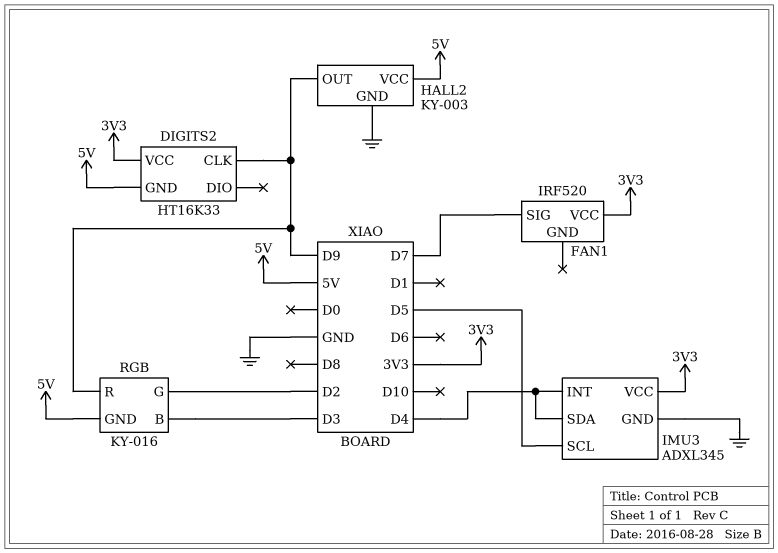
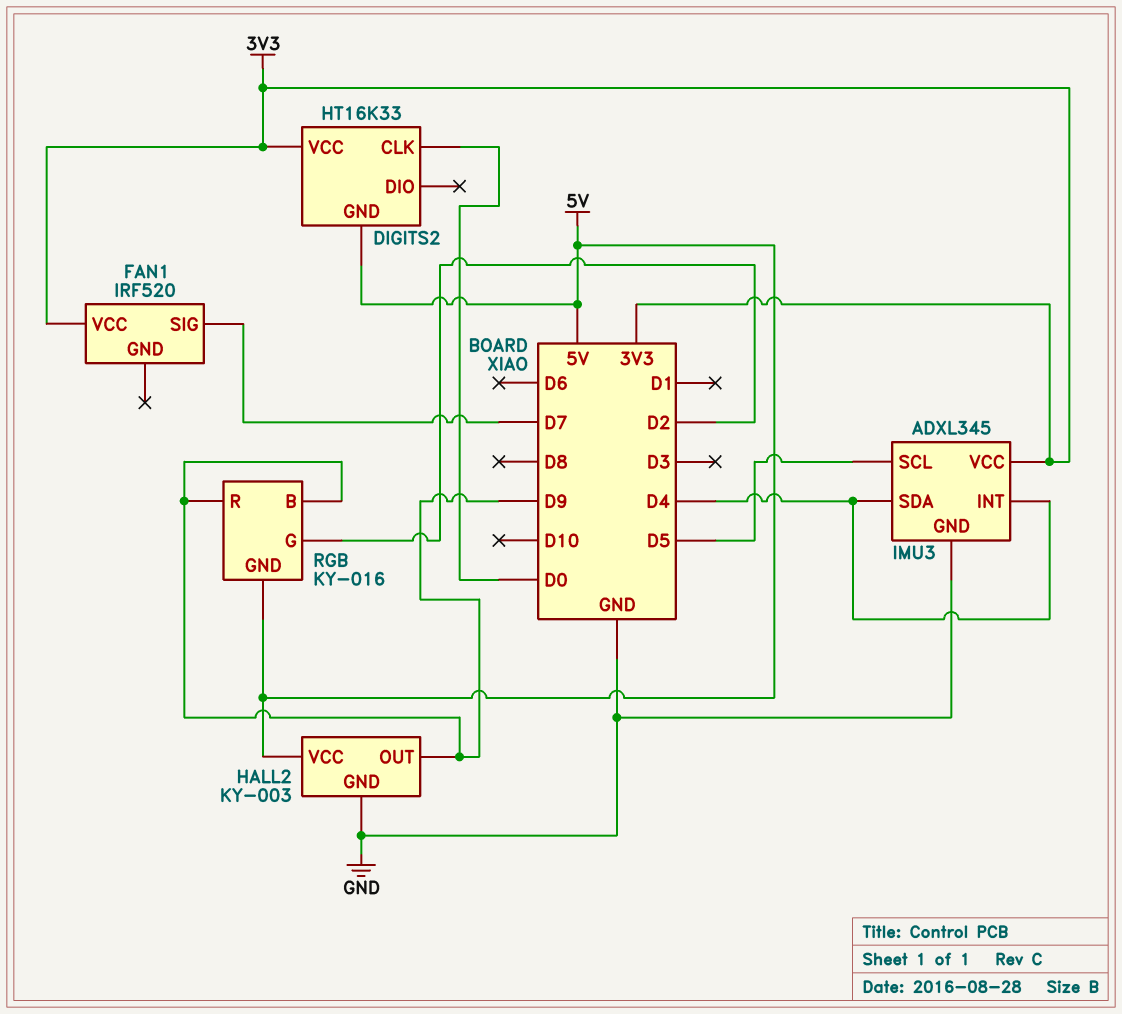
DIGITS2 pin CLK: D9 -> D0
RGB pin B: D3 -> D9

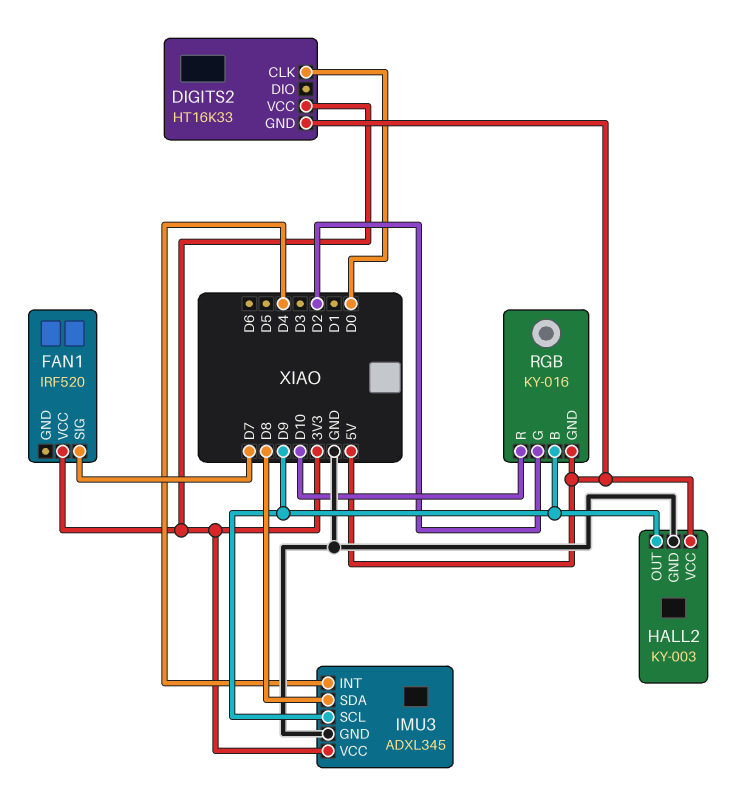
IMU3 pin SCL: D5 -> D9
IMU3 pin SDA: D4 -> D8
RGB pin R: D9 -> D10

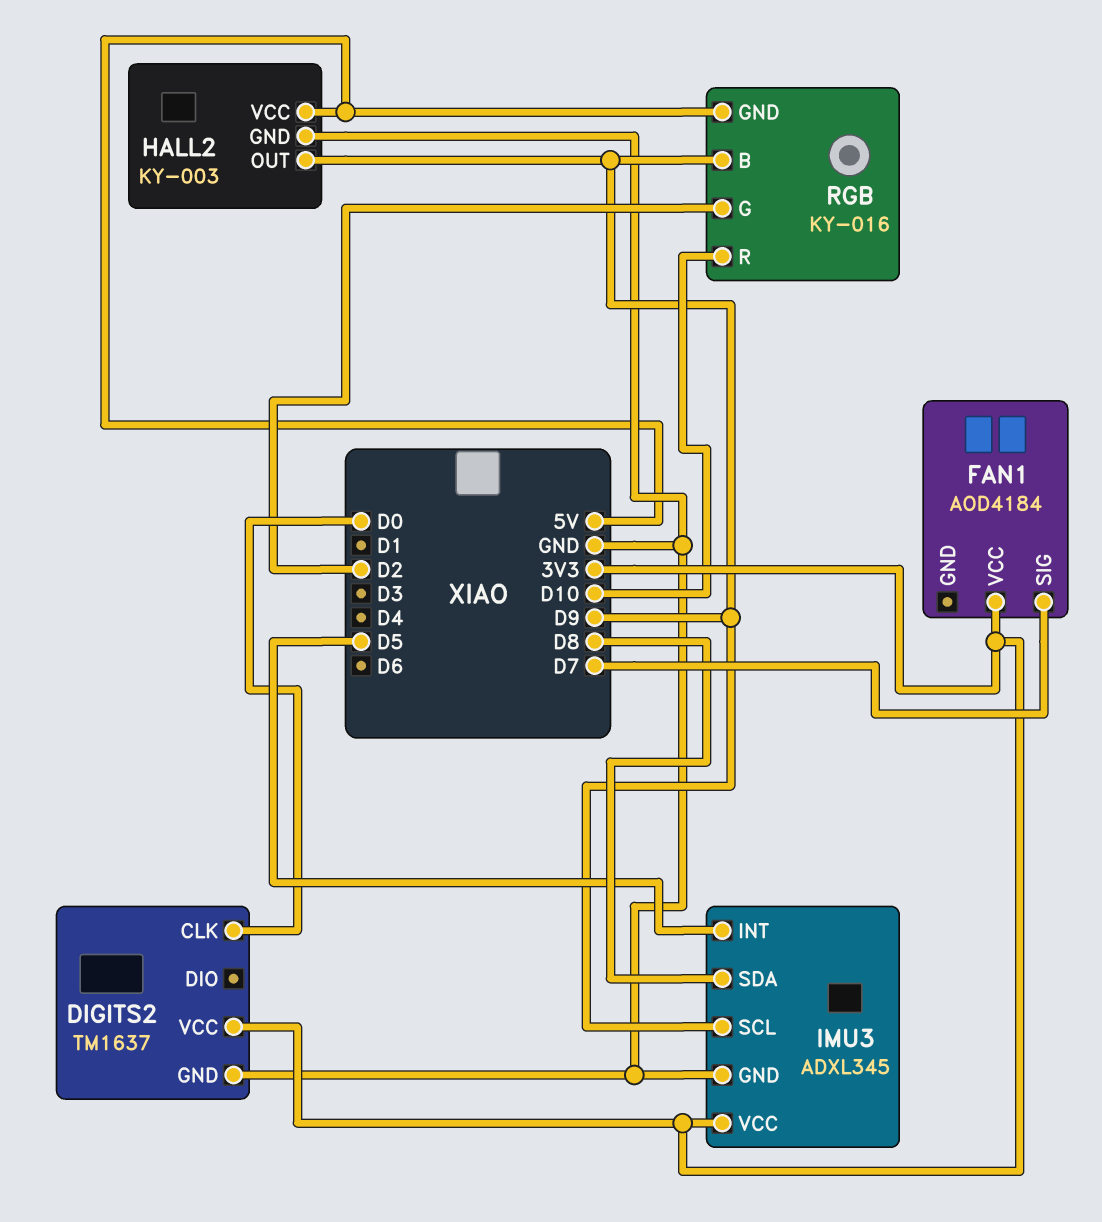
DIGITS2: HT16K33 -> TM1637
DIGITS2 pin GND: 5V -> GND
FAN1: IRF520 -> AOD4184
IMU3 pin INT: D4 -> D5

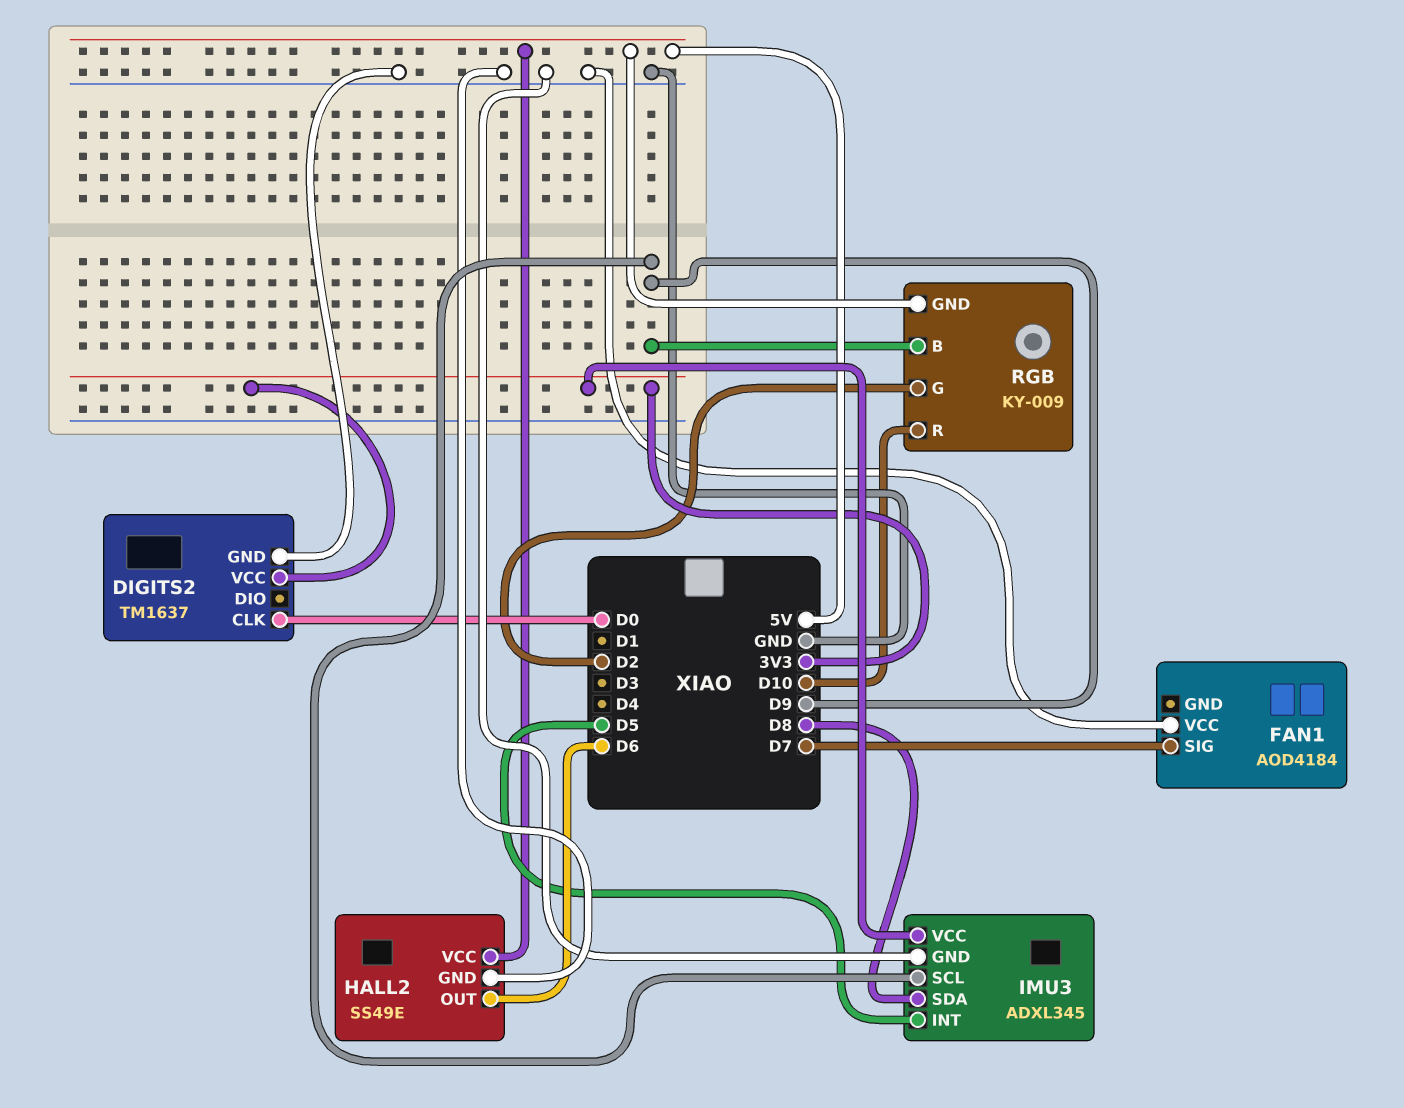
FAN1 pin VCC: 3V3 -> GND
HALL2: KY-003 -> SS49E
HALL2 pin OUT: D9 -> D6
RGB: KY-016 -> KY-009

